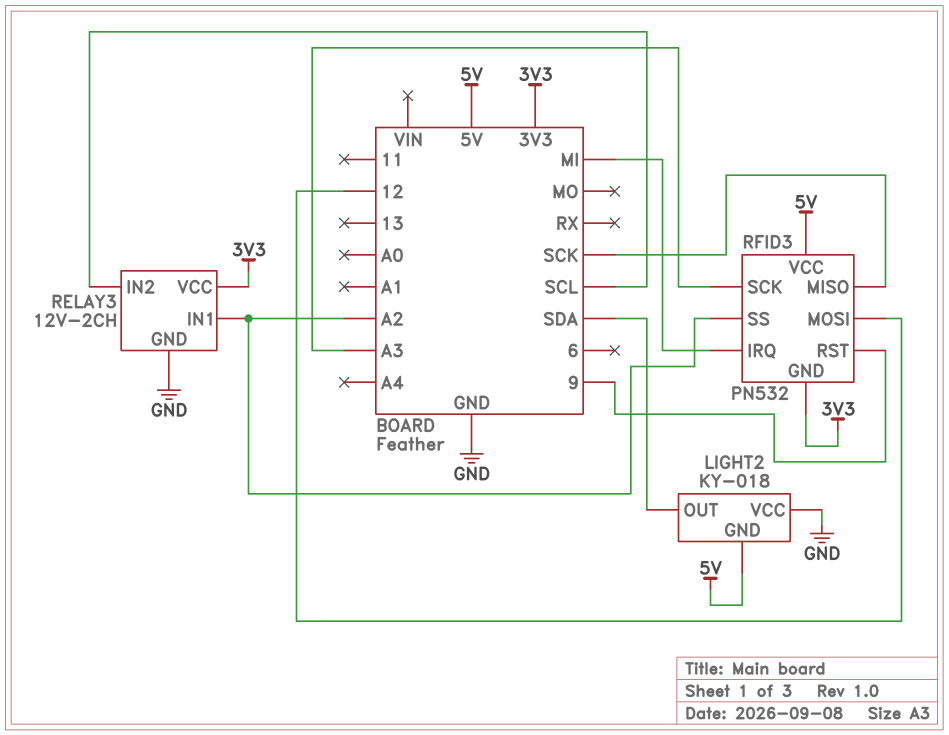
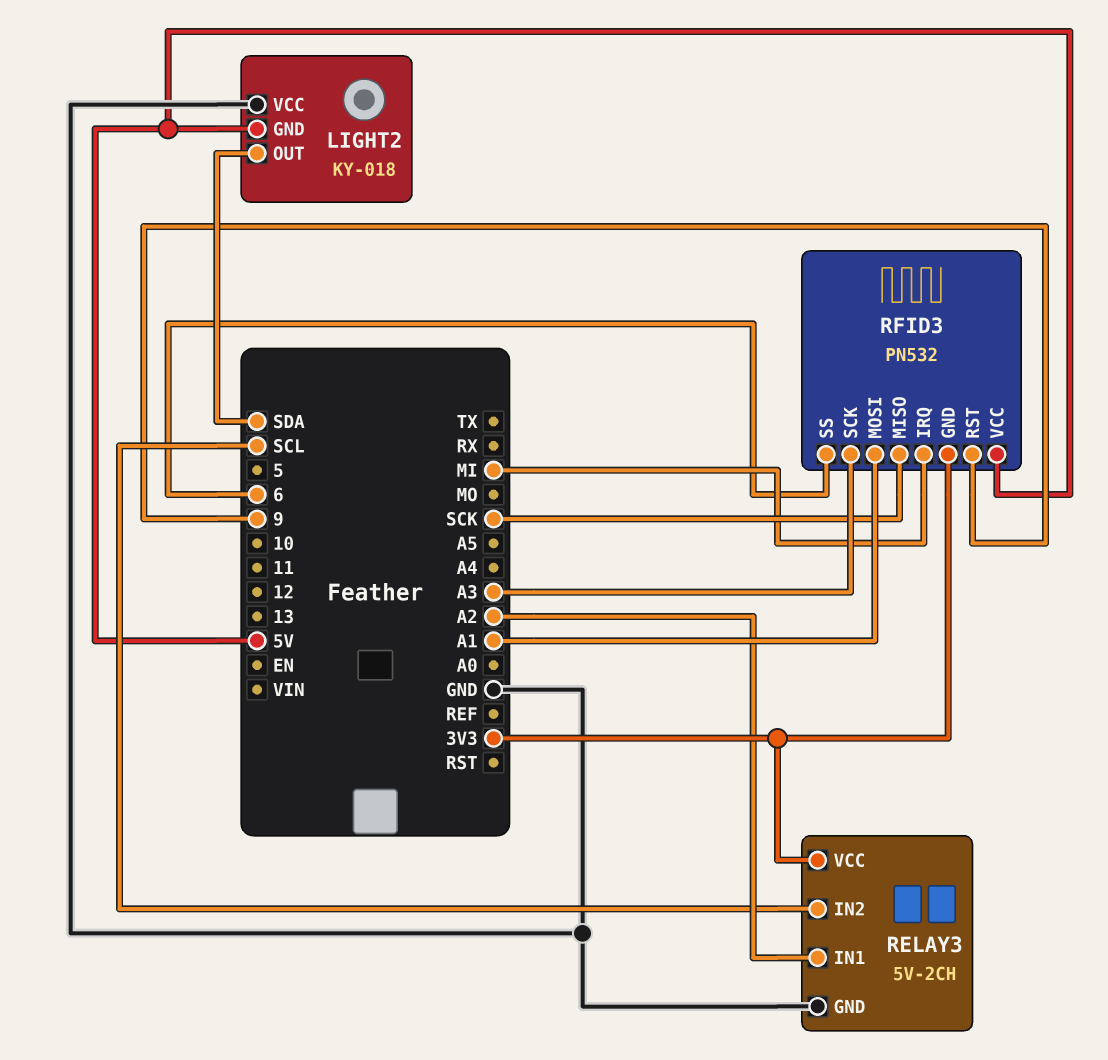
RELAY3: 12V-2CH -> 5V-2CH
RFID3 pin MOSI: 12 -> A1
RFID3 pin SS: A2 -> 6

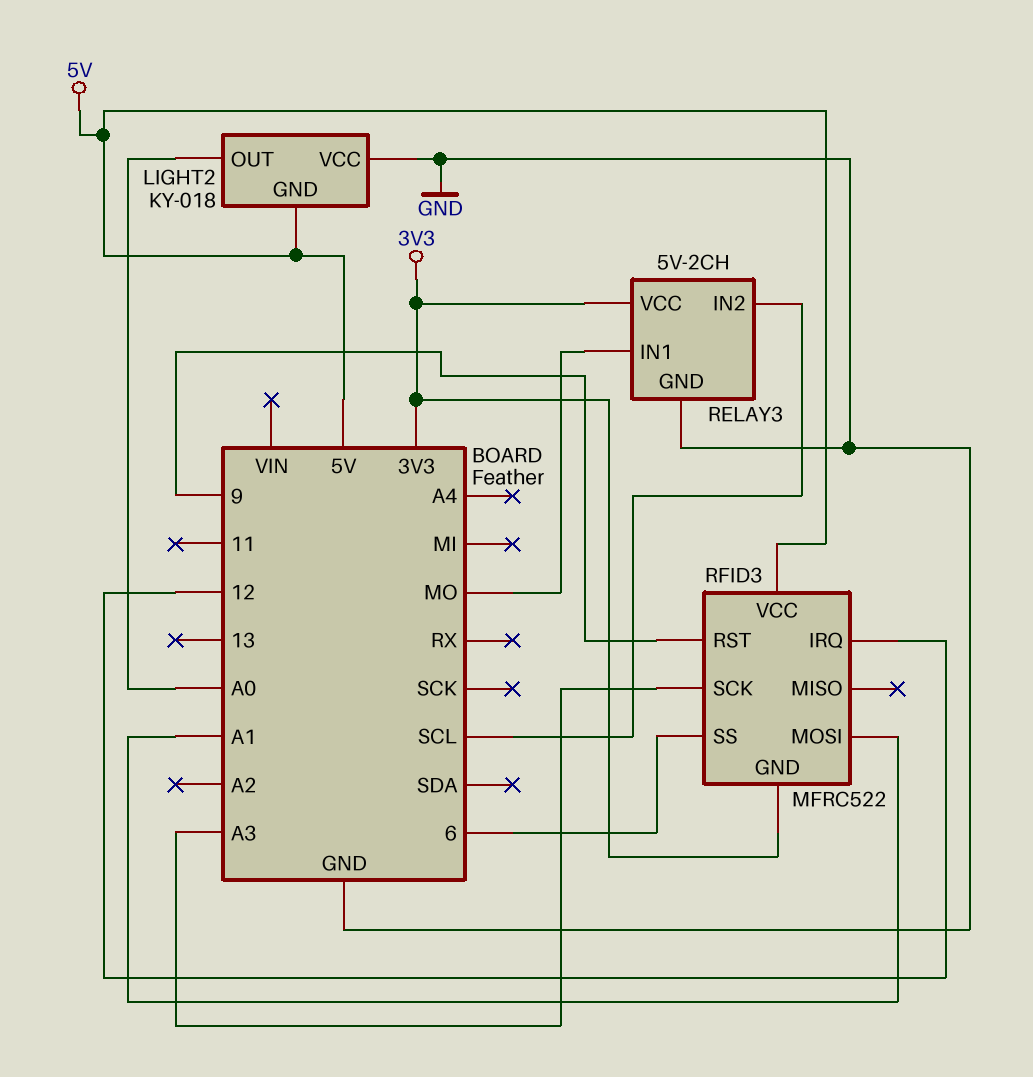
LIGHT2 pin OUT: SDA -> A0
RELAY3 pin IN1: A2 -> MO
RFID3: PN532 -> MFRC522
RFID3 pin IRQ: MI -> 12
RFID3 pin MISO: SCK -> none

